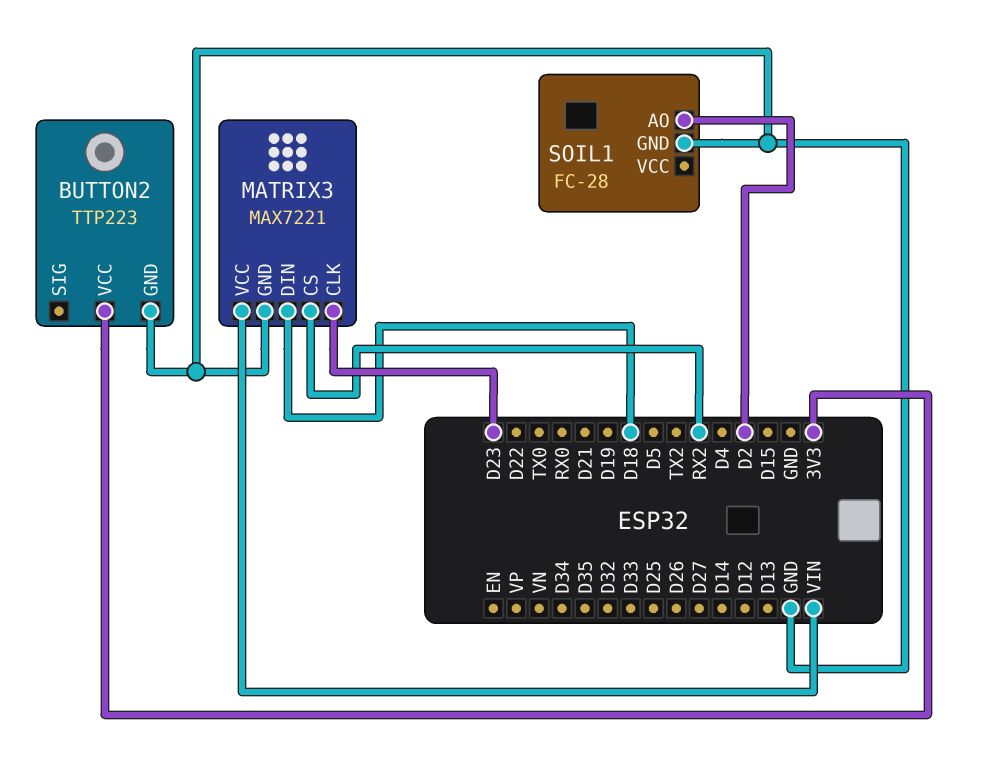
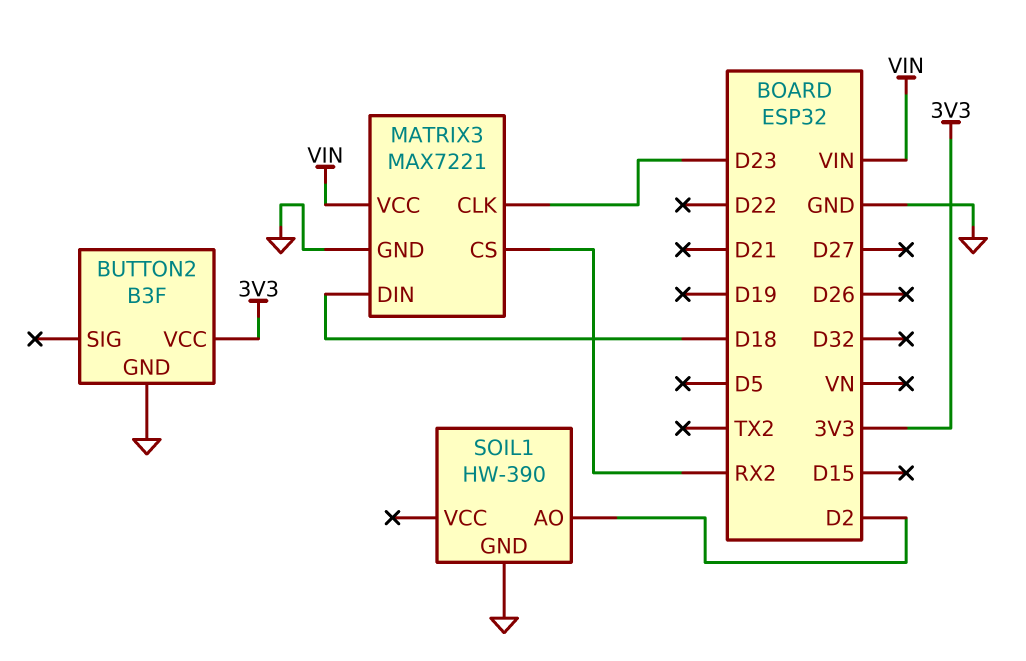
BUTTON2: TTP223 -> B3F
SOIL1: FC-28 -> HW-390

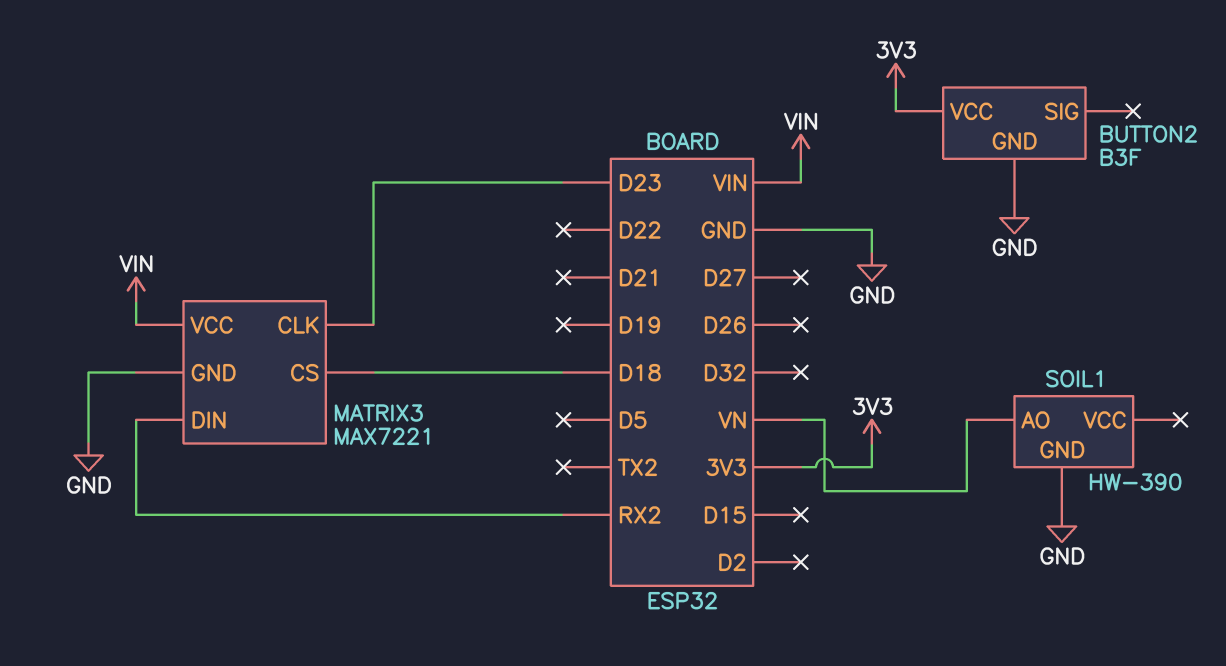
MATRIX3 pin CS: RX2 -> D18
MATRIX3 pin DIN: D18 -> RX2
SOIL1 pin AO: D2 -> VN

